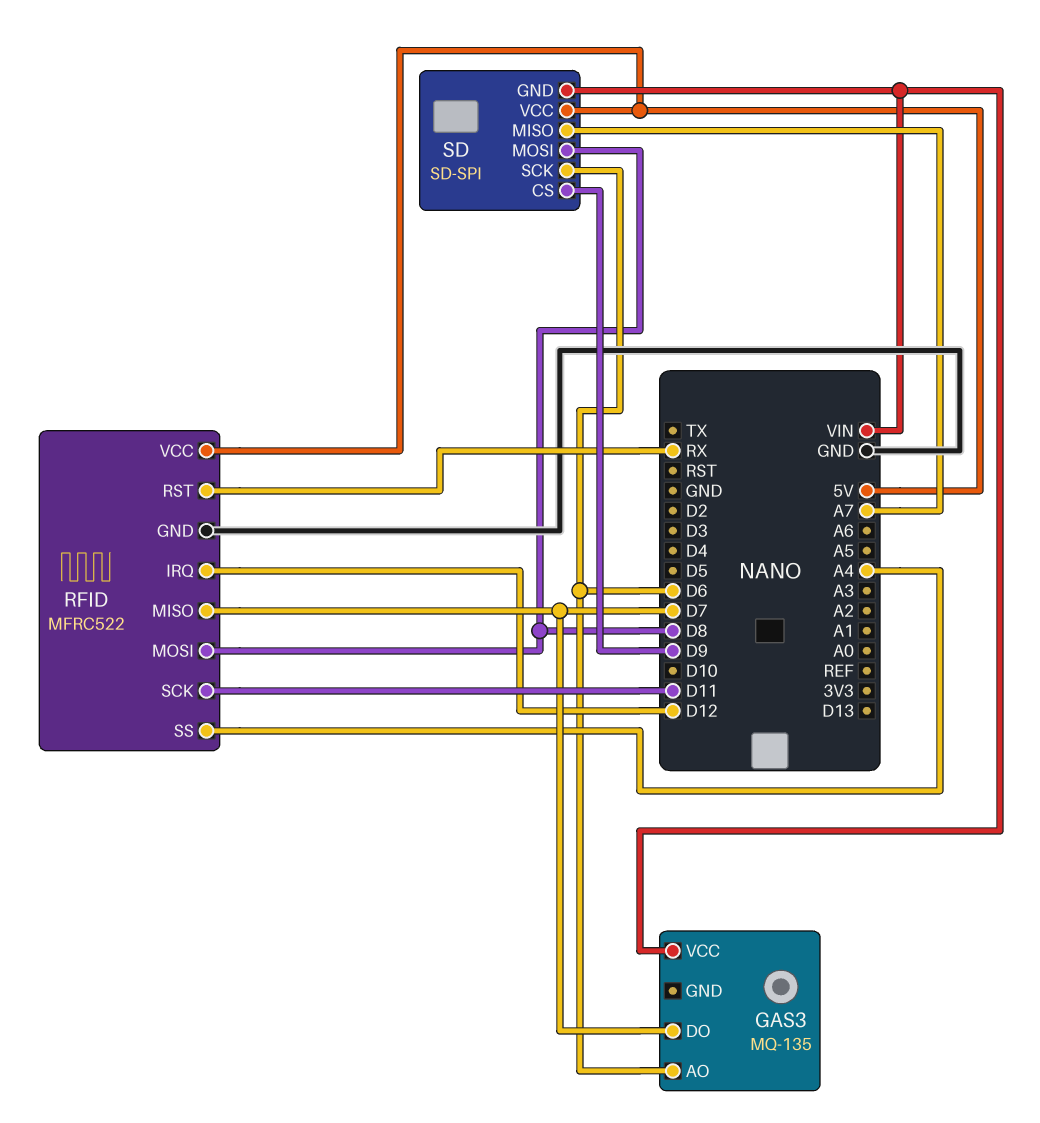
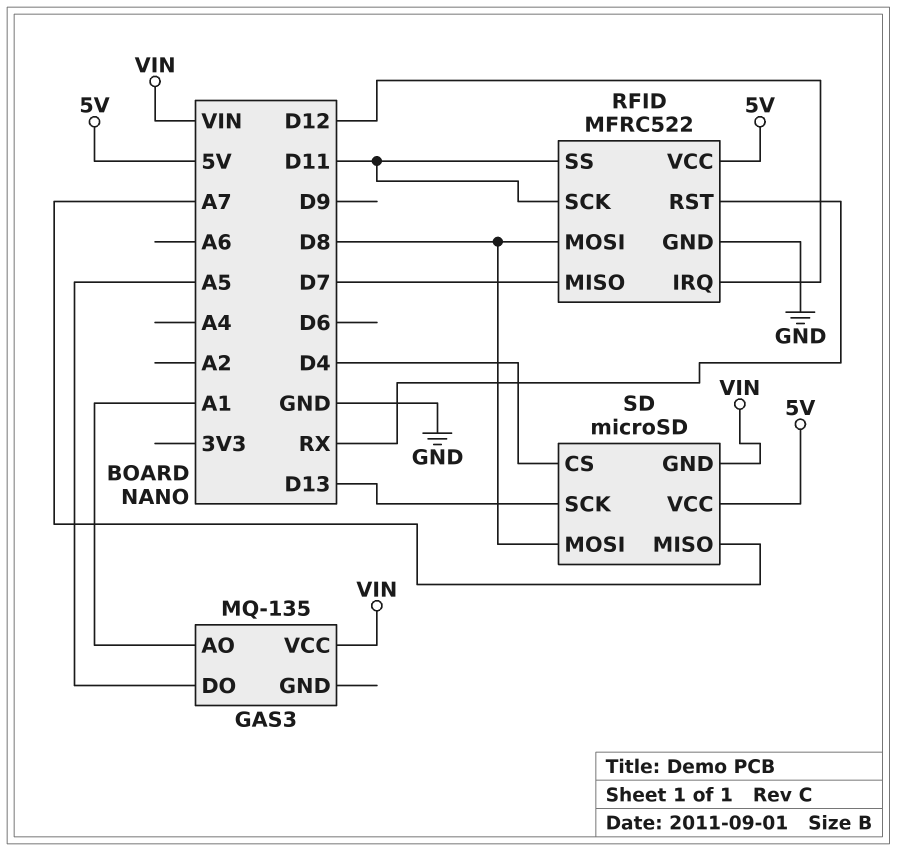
GAS3 pin AO: D6 -> A1
GAS3 pin DO: D7 -> A5
RFID pin SS: A4 -> D11
SD: SD-SPI -> microSD
SD pin CS: D9 -> D4
SD pin SCK: D6 -> D13

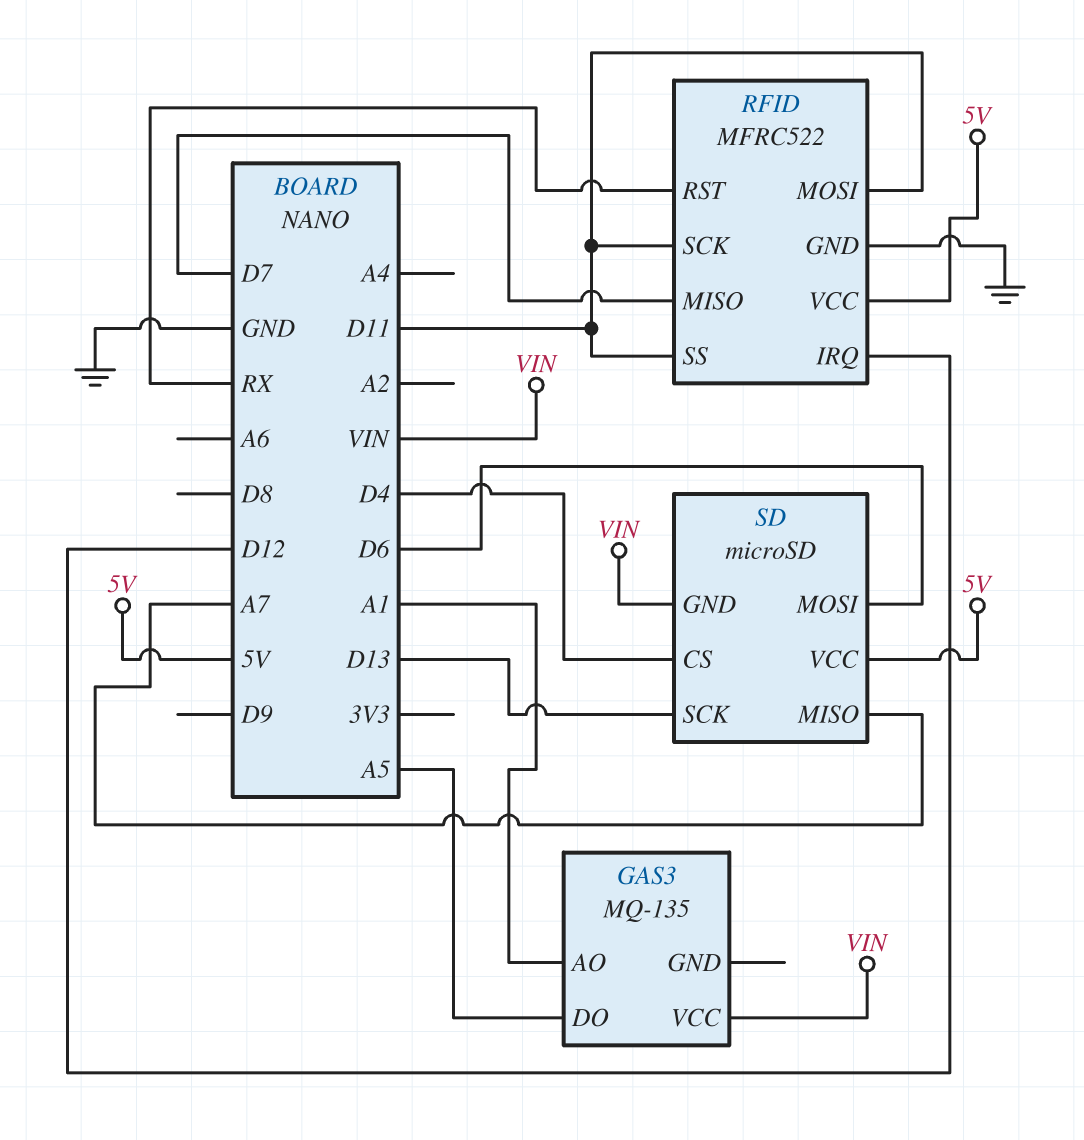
RFID pin MOSI: D8 -> D11
SD pin MOSI: D8 -> D6

